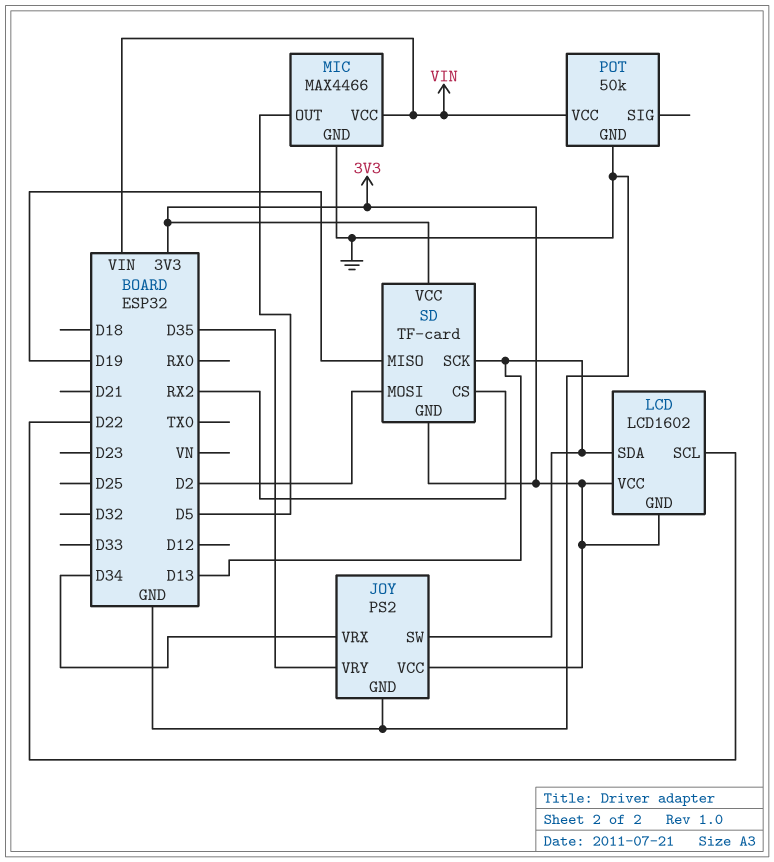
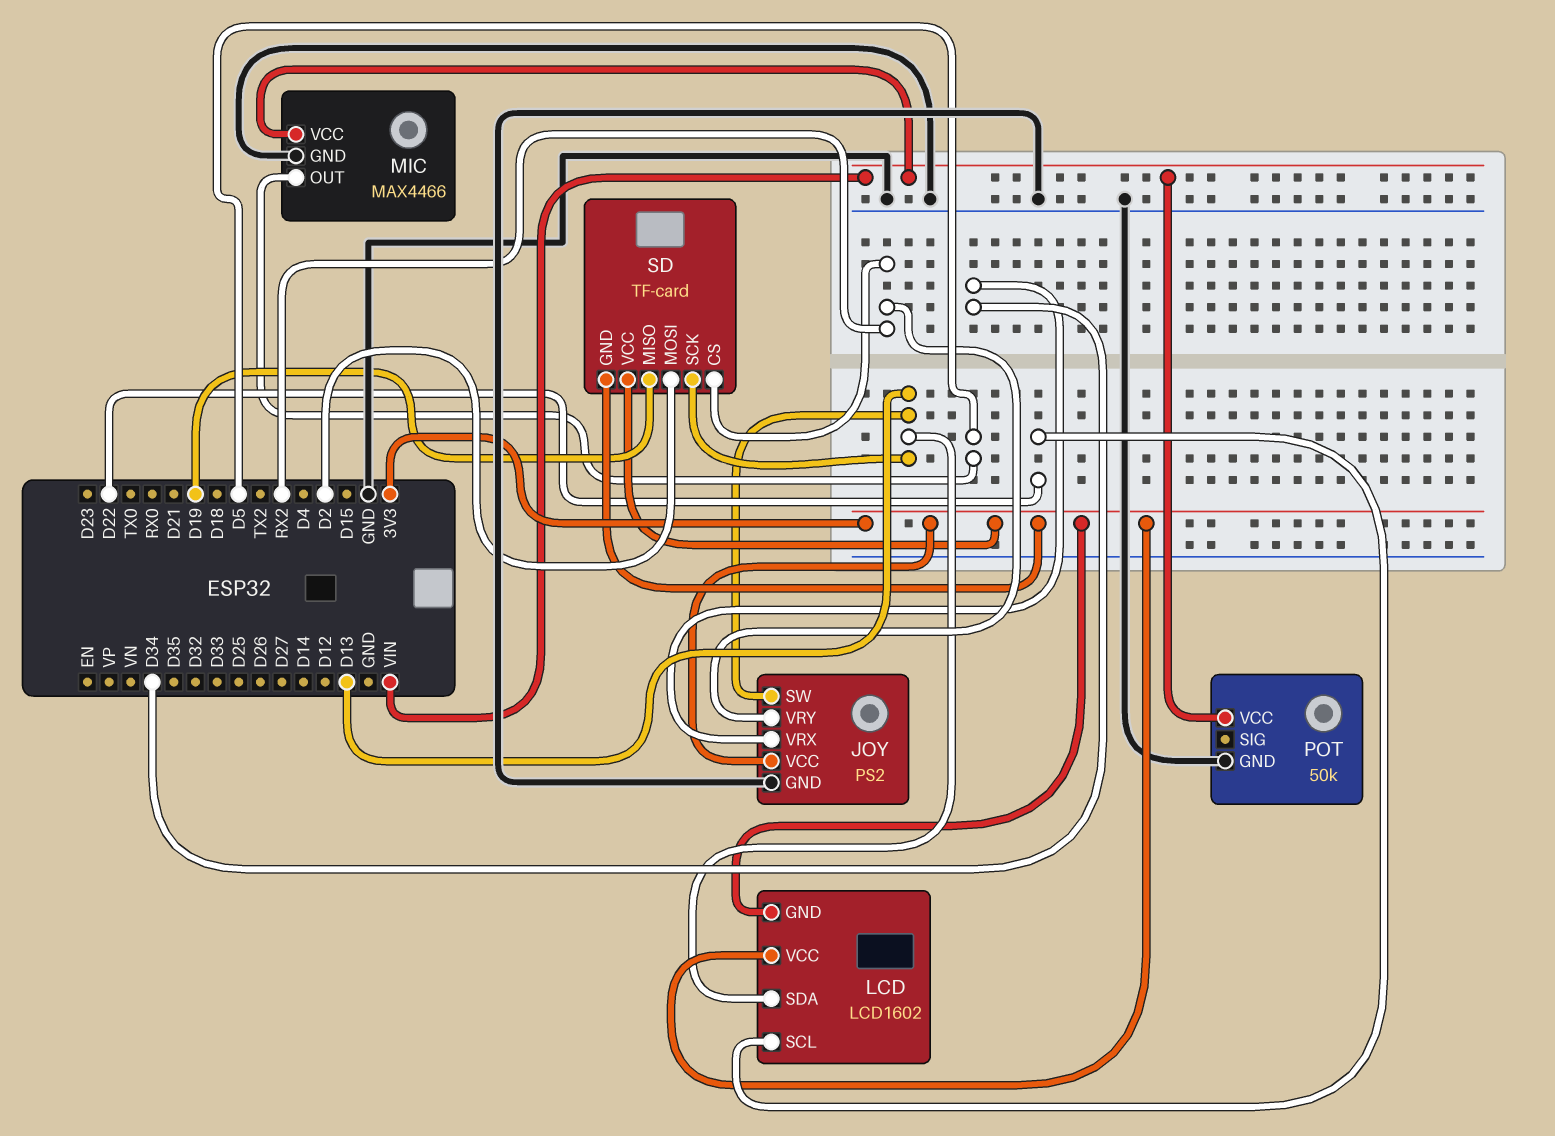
JOY pin VRY: D35 -> RX2

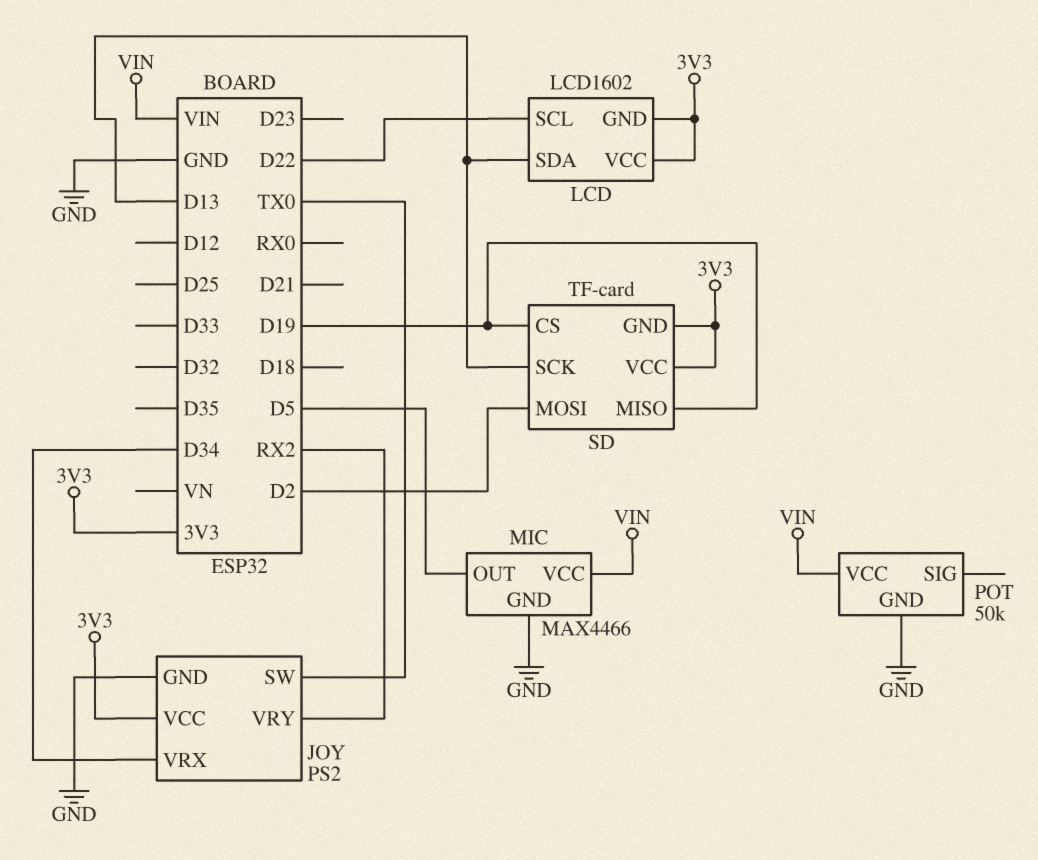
JOY pin SW: D13 -> TX0
SD pin CS: RX2 -> D19

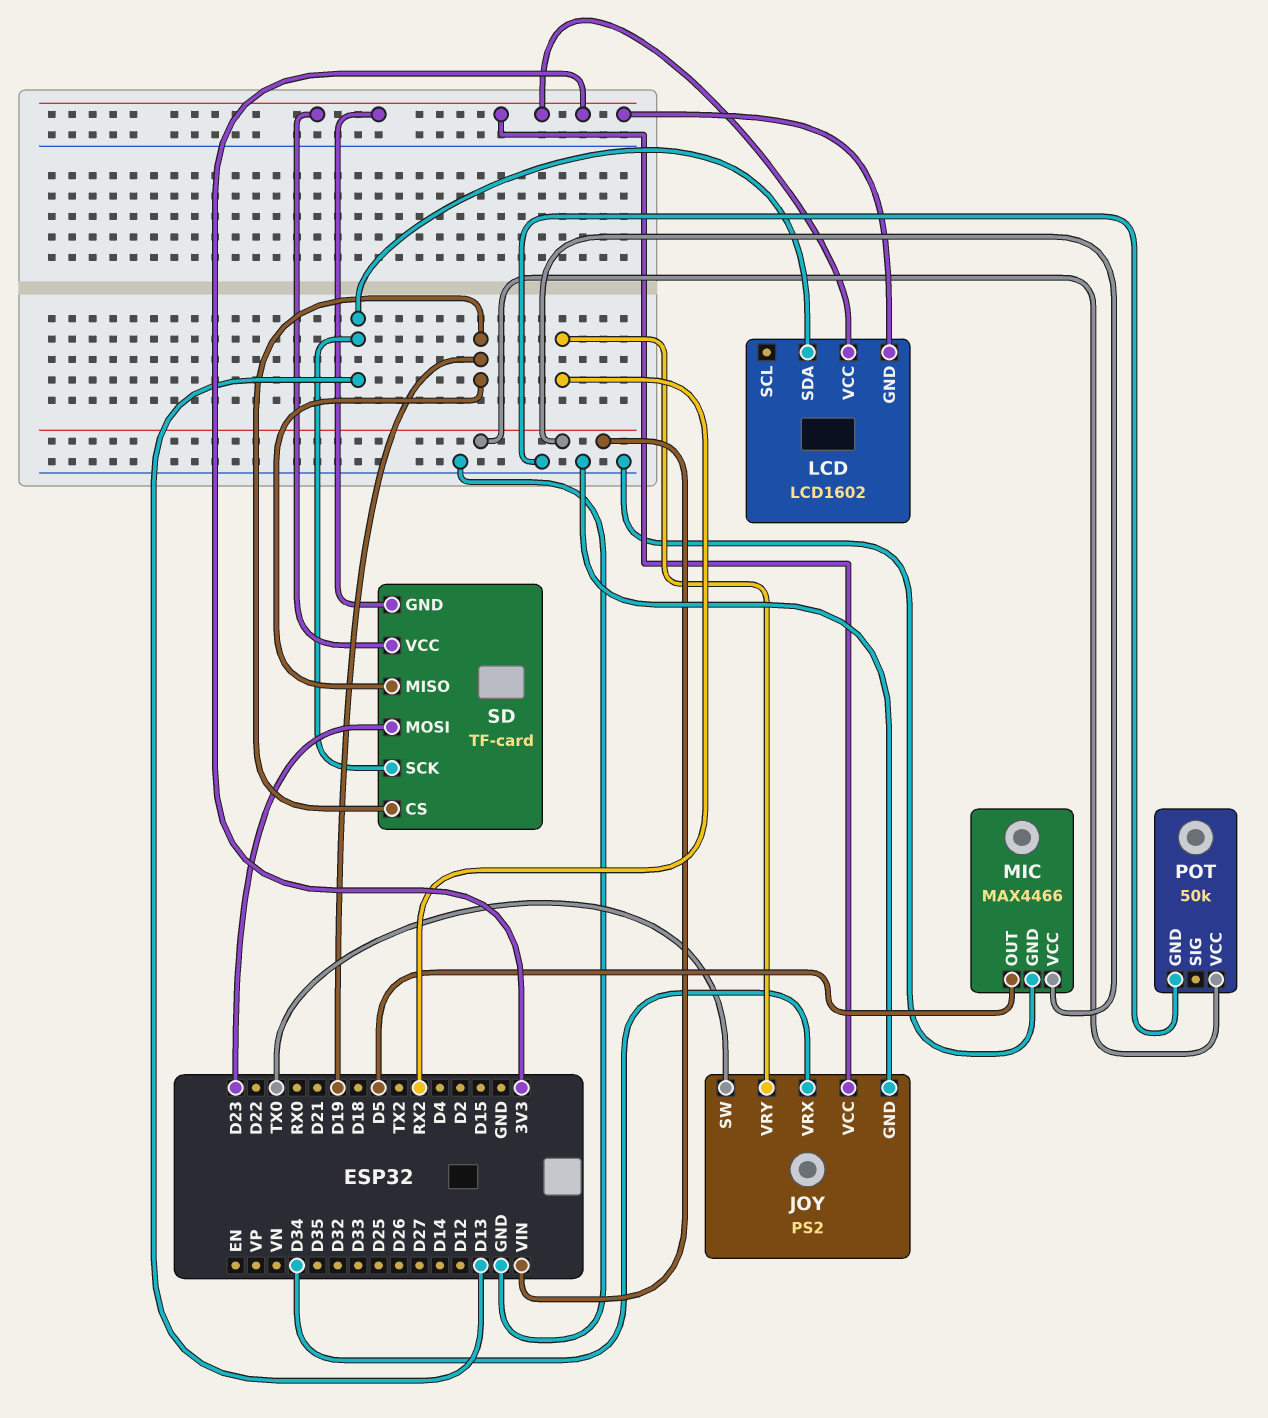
LCD pin SCL: D22 -> none
SD pin MOSI: D2 -> D23

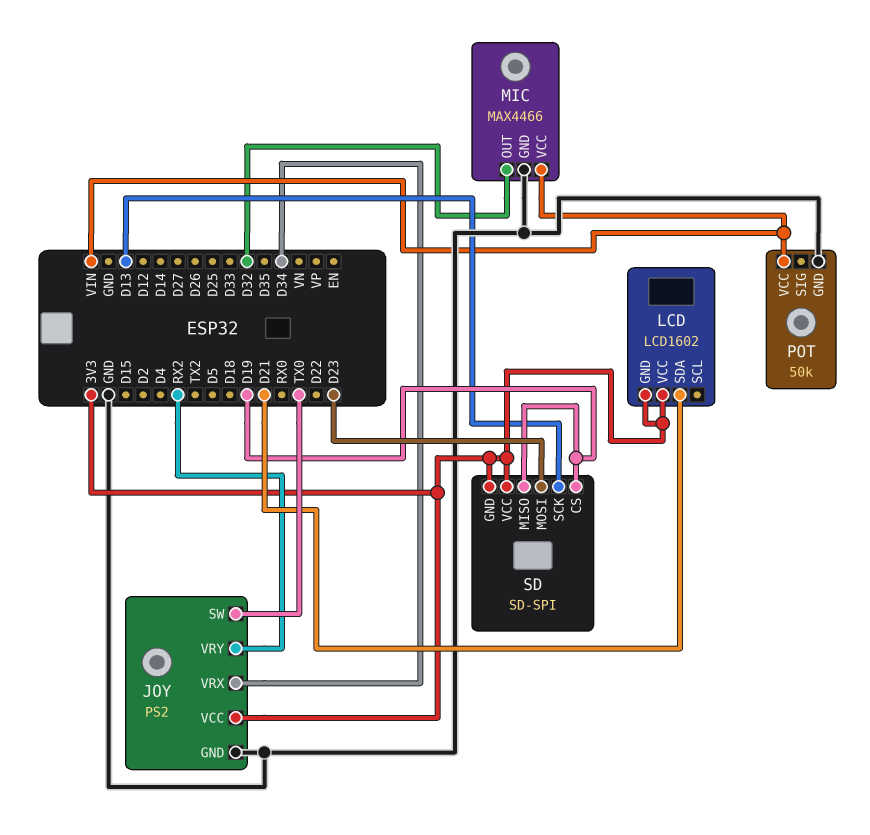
LCD pin SDA: D13 -> D21
MIC pin OUT: D5 -> D32
SD: TF-card -> SD-SPI

